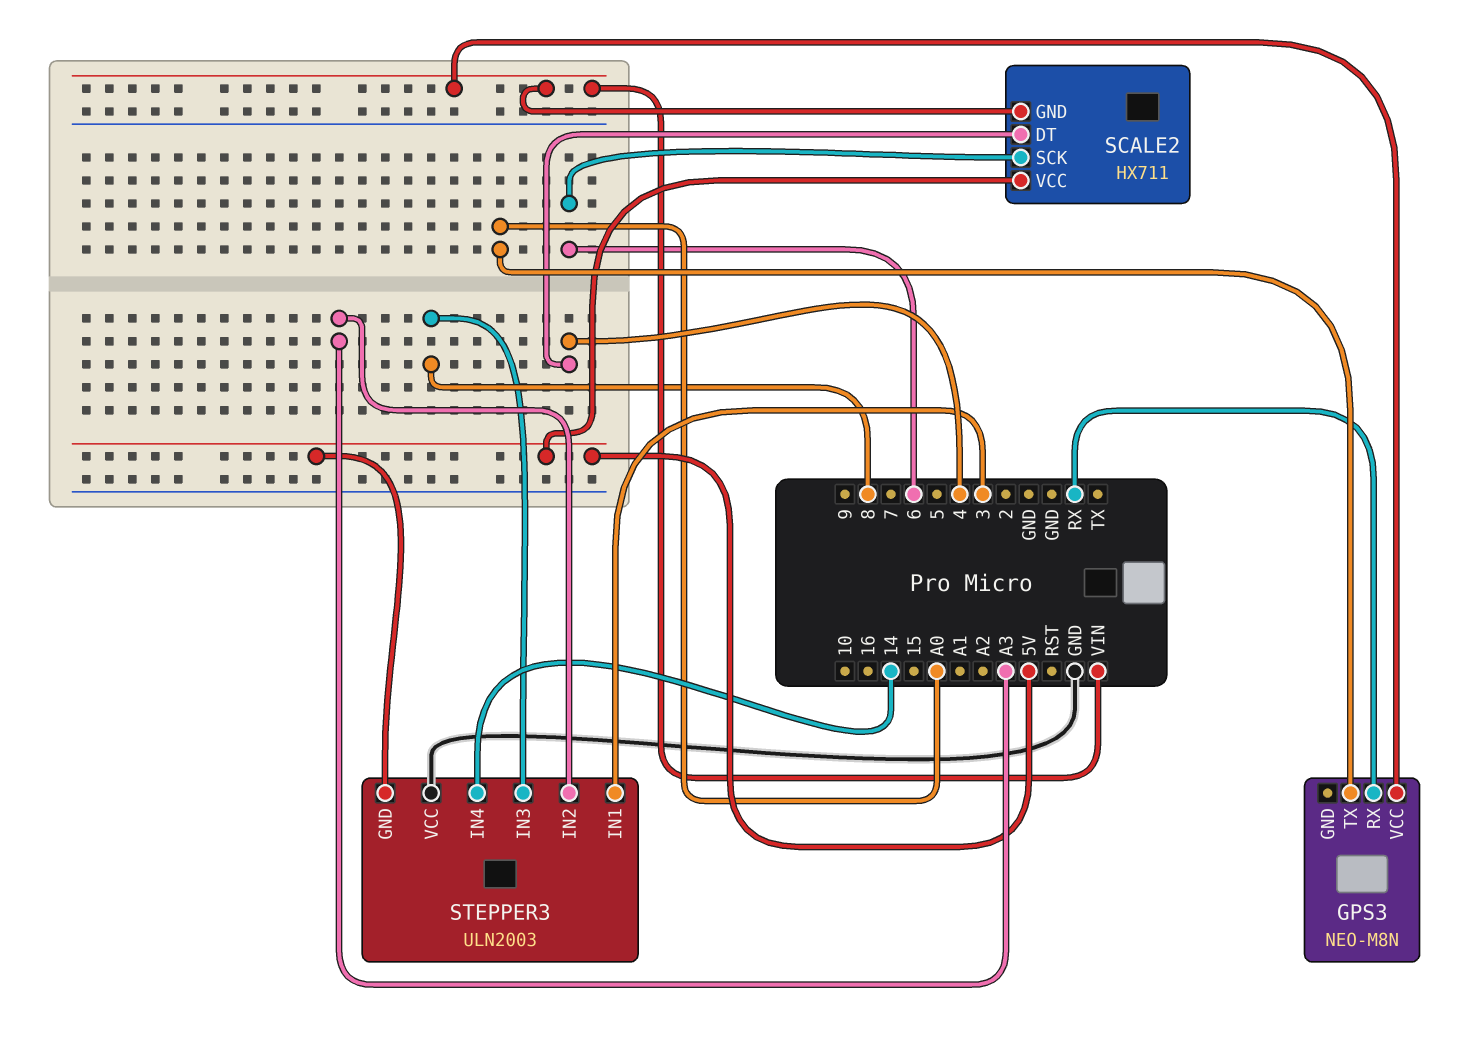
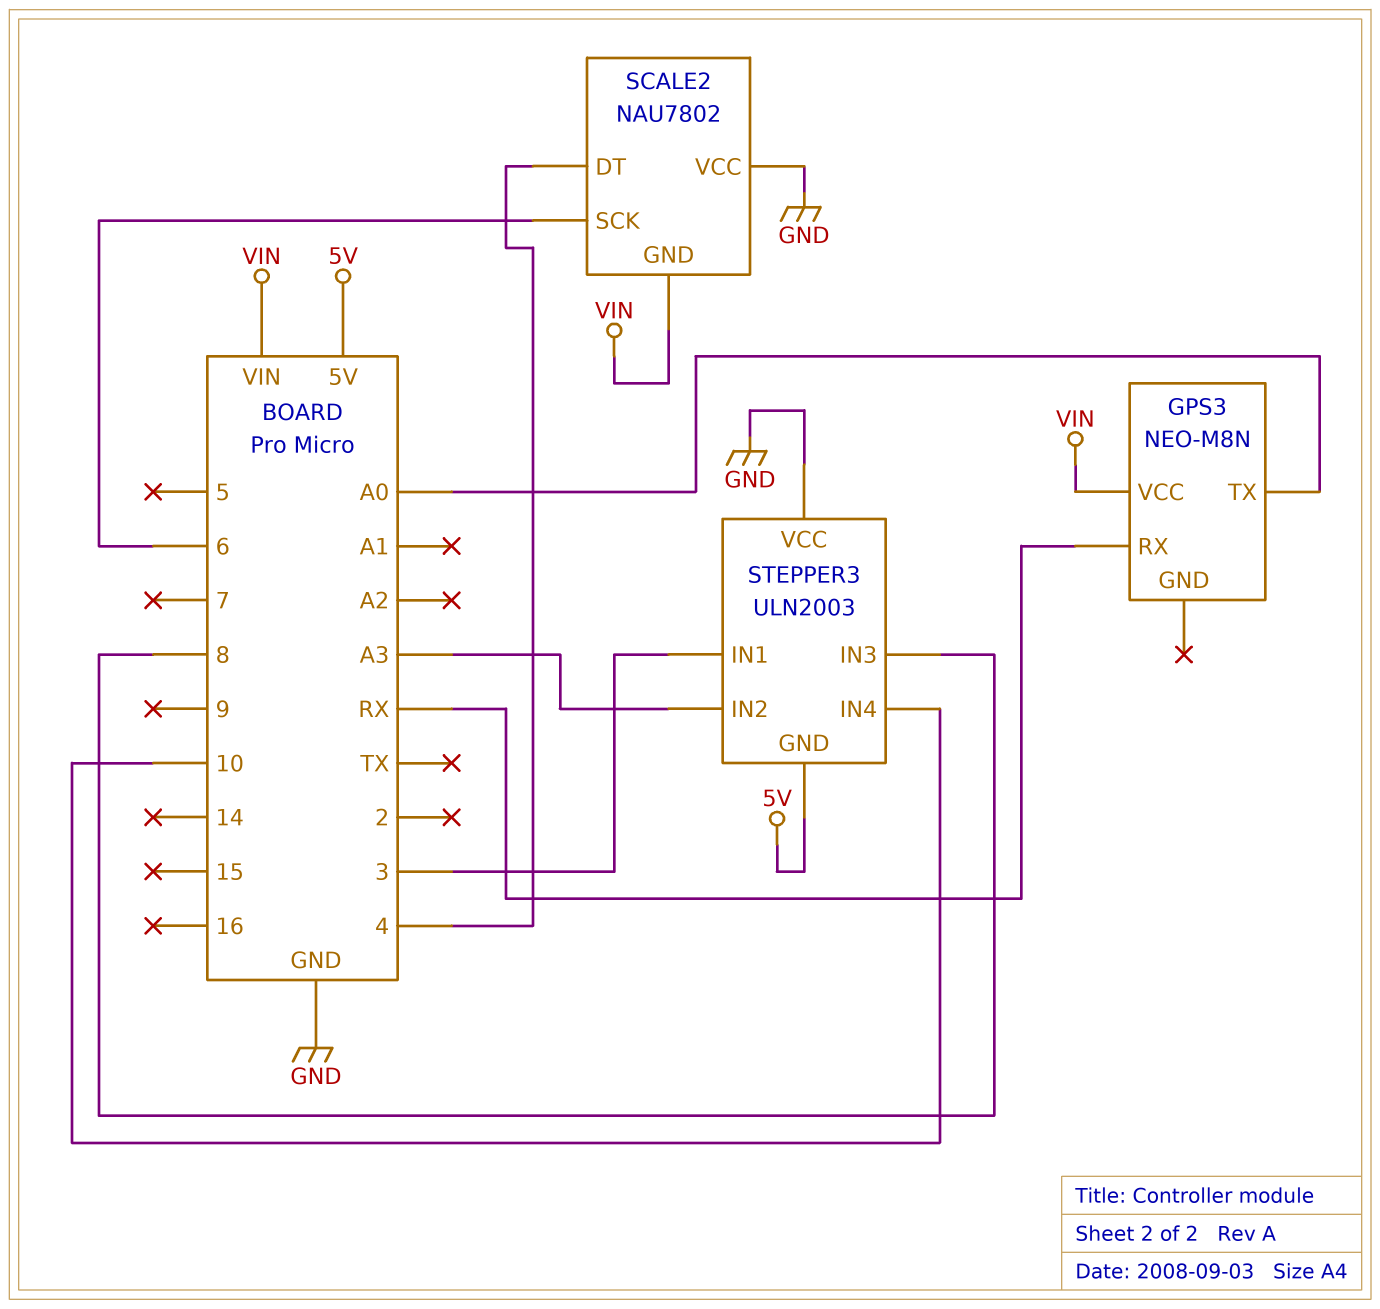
SCALE2: HX711 -> NAU7802
SCALE2 pin VCC: 5V -> GND
STEPPER3 pin IN4: 14 -> 10

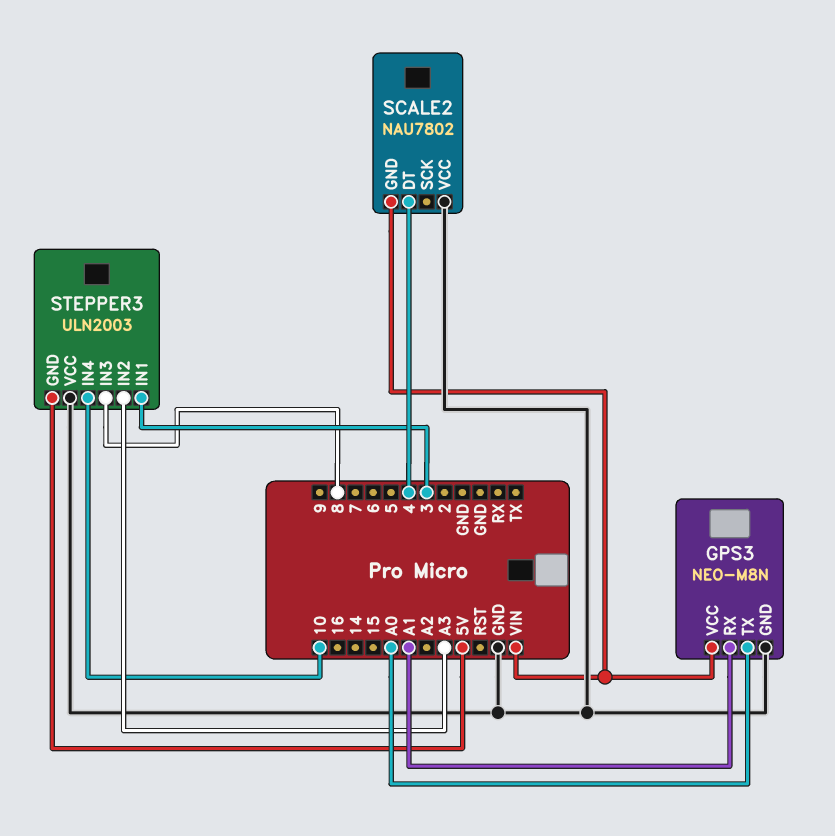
GPS3 pin GND: none -> GND
GPS3 pin RX: RX -> A1
SCALE2 pin SCK: 6 -> none

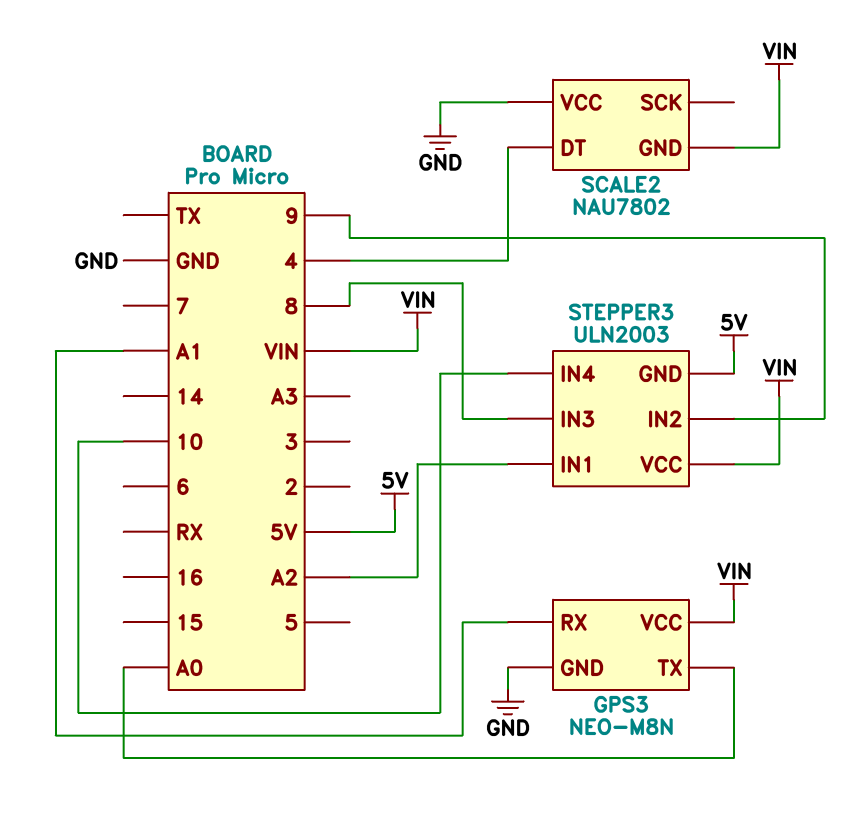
STEPPER3 pin IN1: 3 -> A2
STEPPER3 pin IN2: A3 -> 9
STEPPER3 pin VCC: GND -> VIN

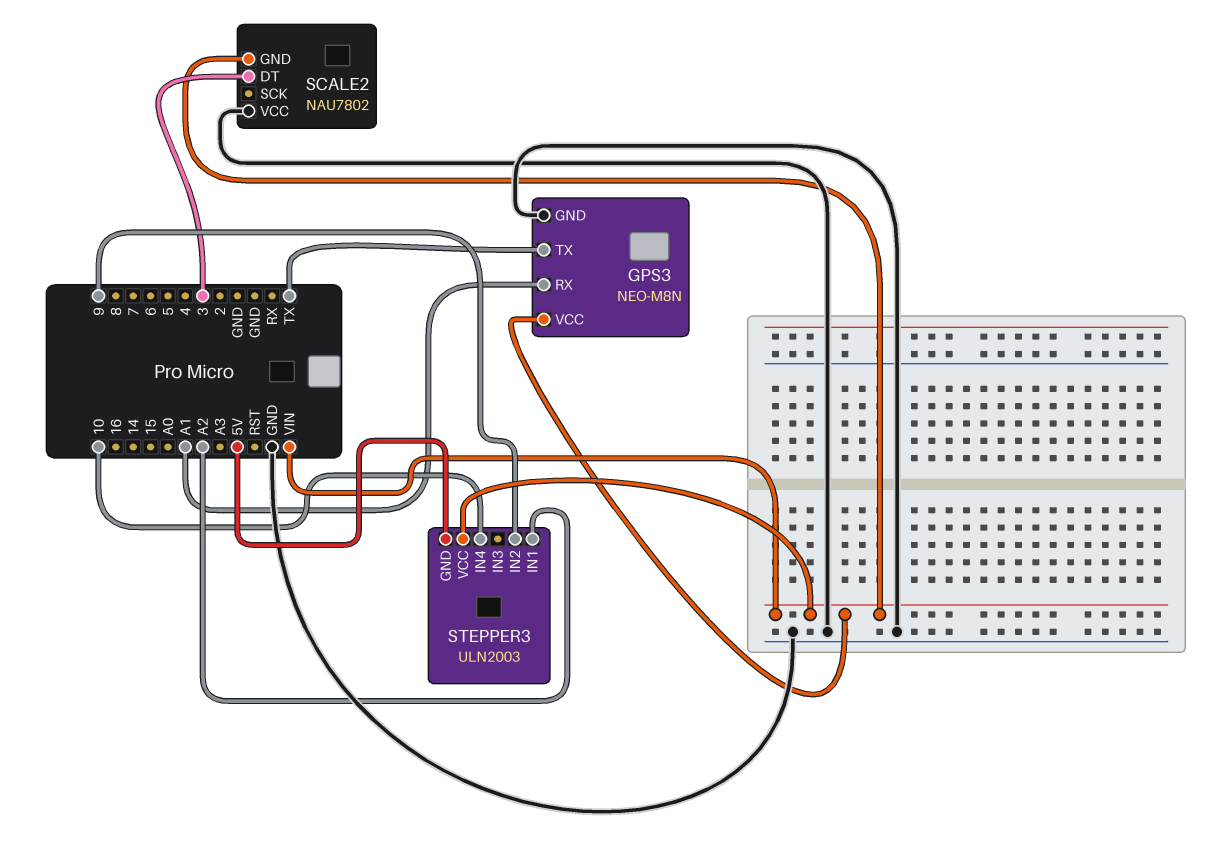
GPS3 pin TX: A0 -> TX
SCALE2 pin DT: 4 -> 3
STEPPER3 pin IN3: 8 -> none

